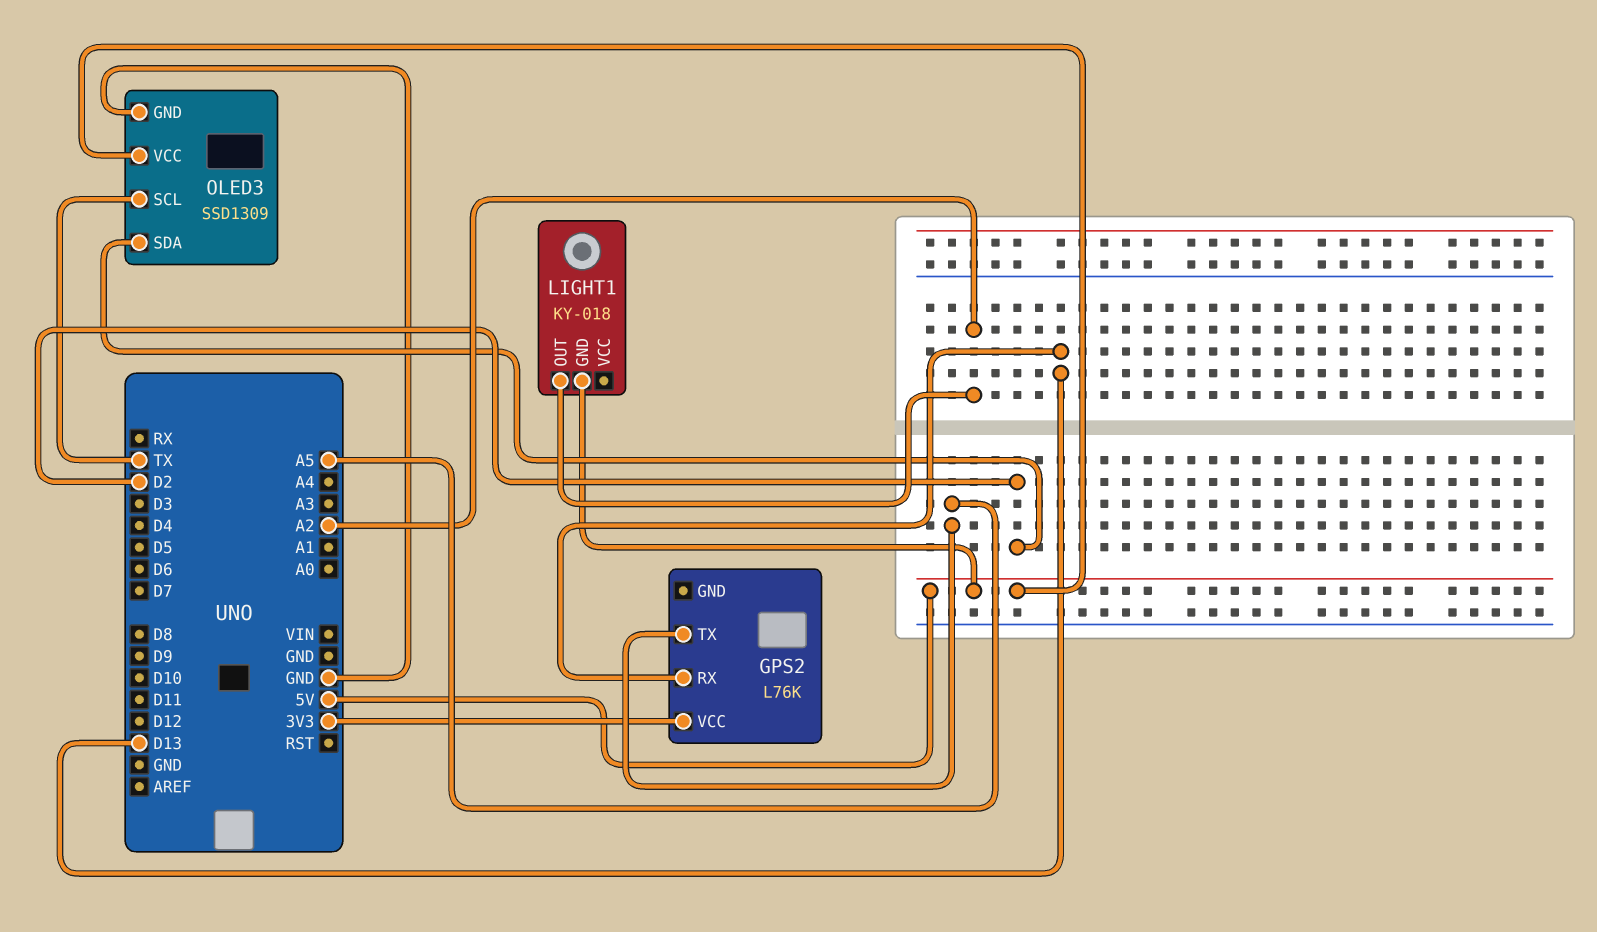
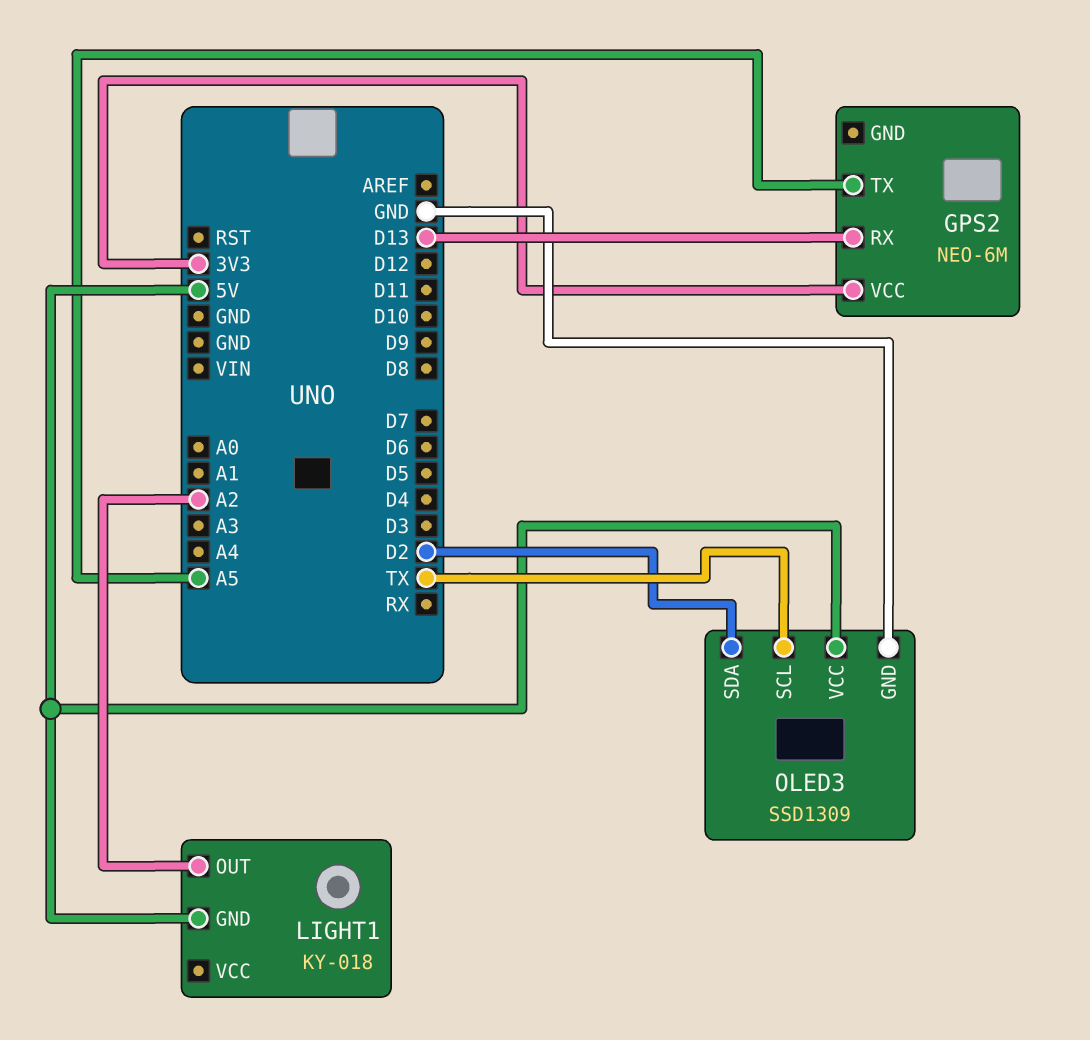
GPS2: L76K -> NEO-6M

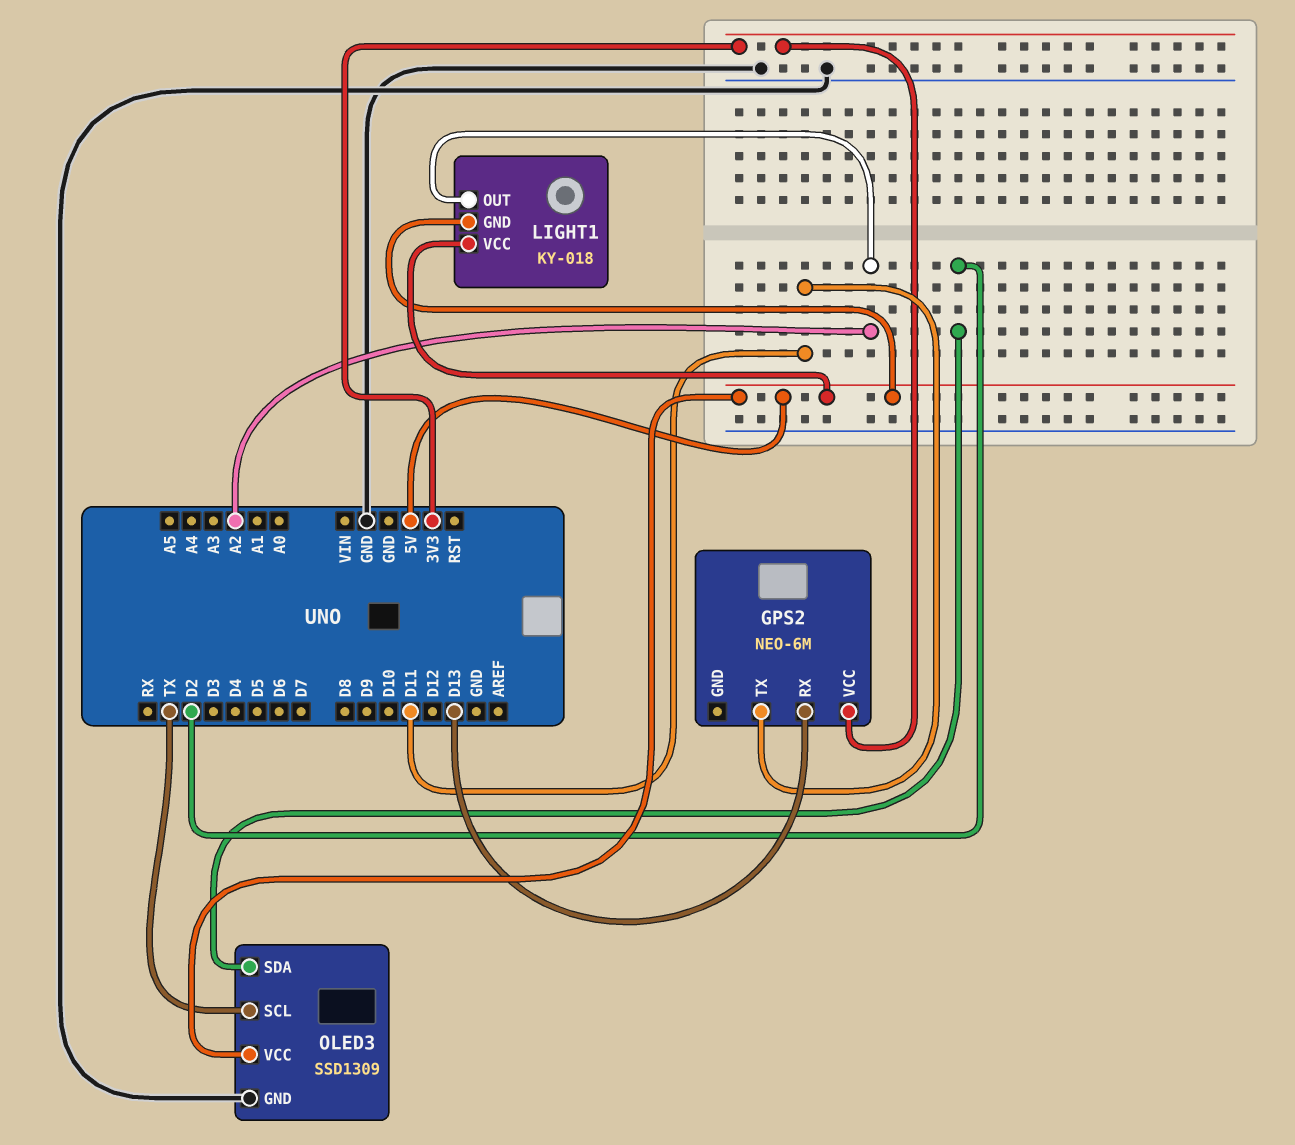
GPS2 pin TX: A5 -> D11
LIGHT1 pin VCC: none -> 5V

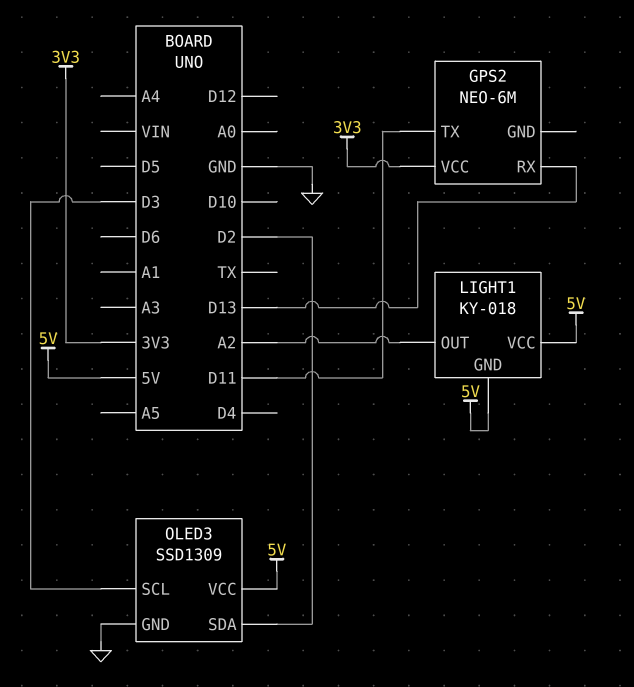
OLED3 pin SCL: TX -> D3

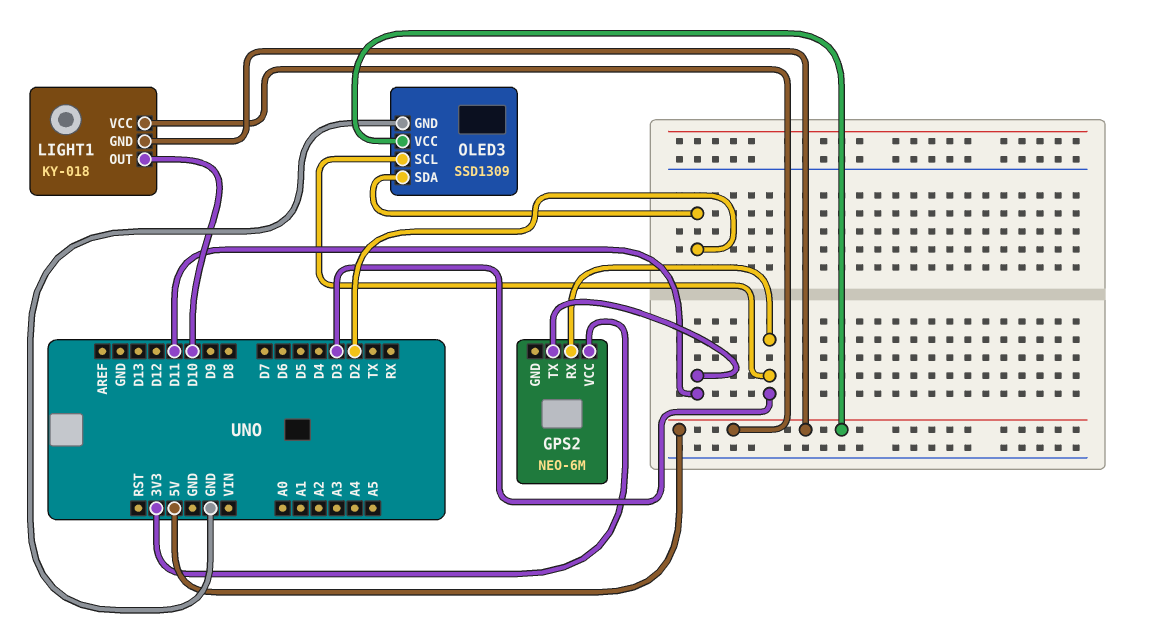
GPS2 pin RX: D13 -> D3
LIGHT1 pin OUT: A2 -> D10

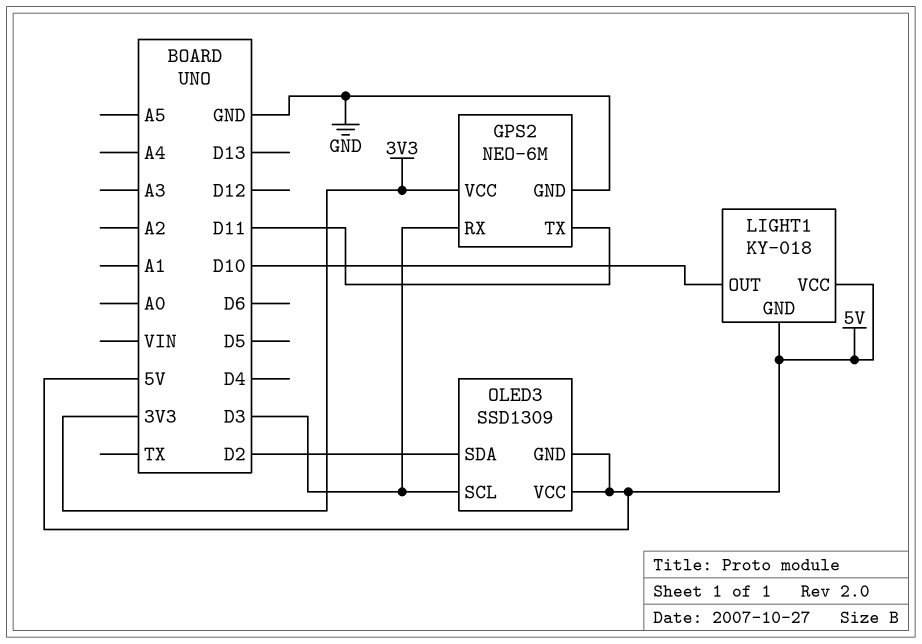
GPS2 pin GND: none -> GND
OLED3 pin GND: GND -> 5V

